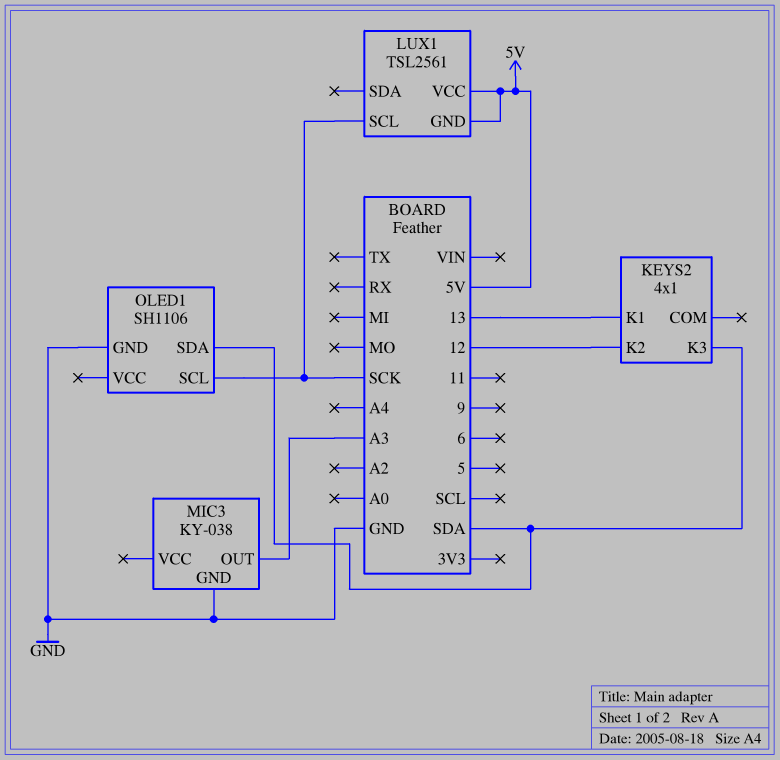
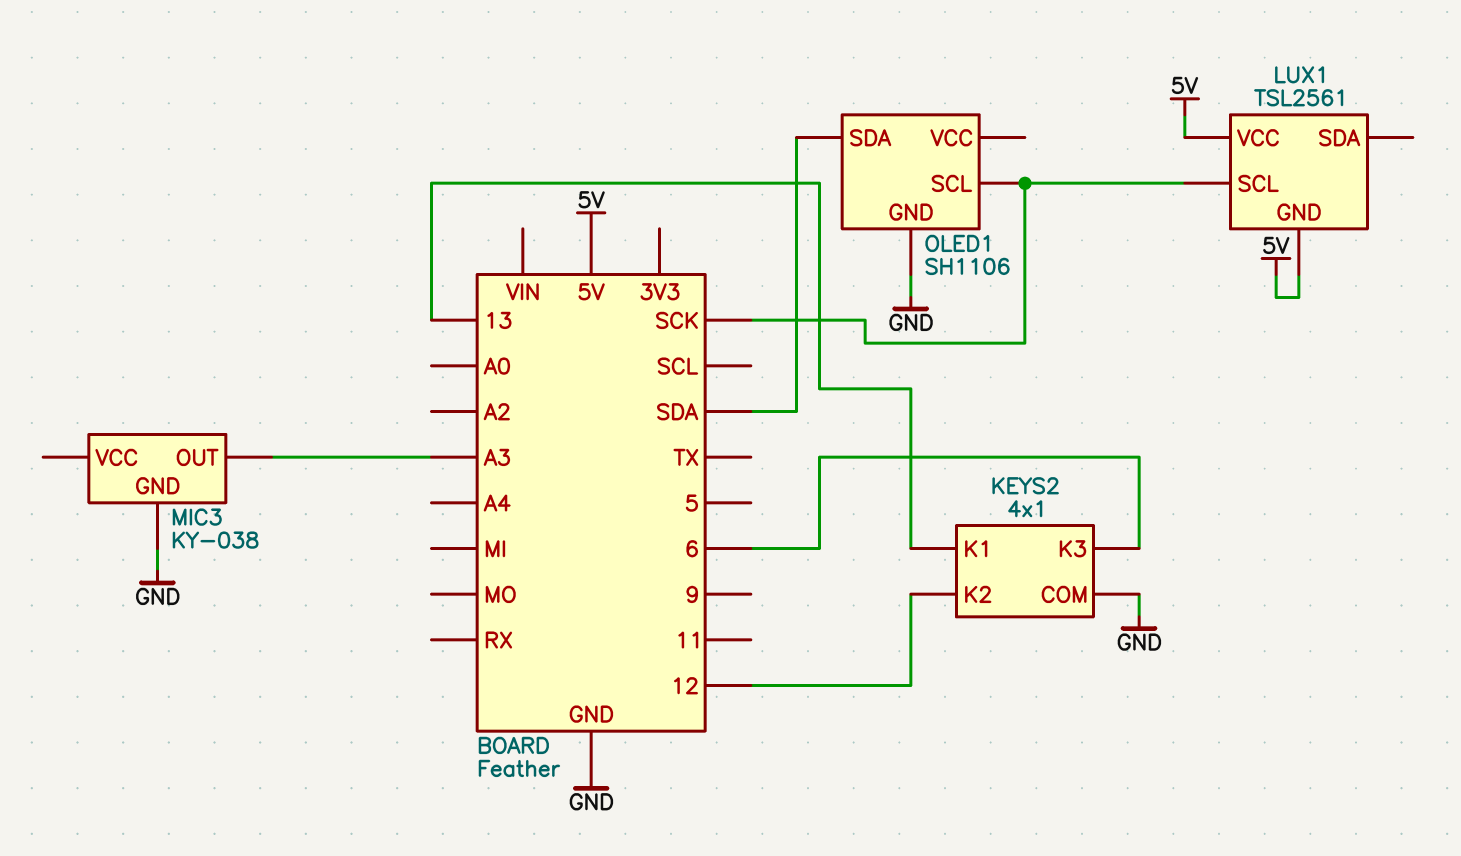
KEYS2 pin COM: none -> GND
KEYS2 pin K3: SDA -> 6

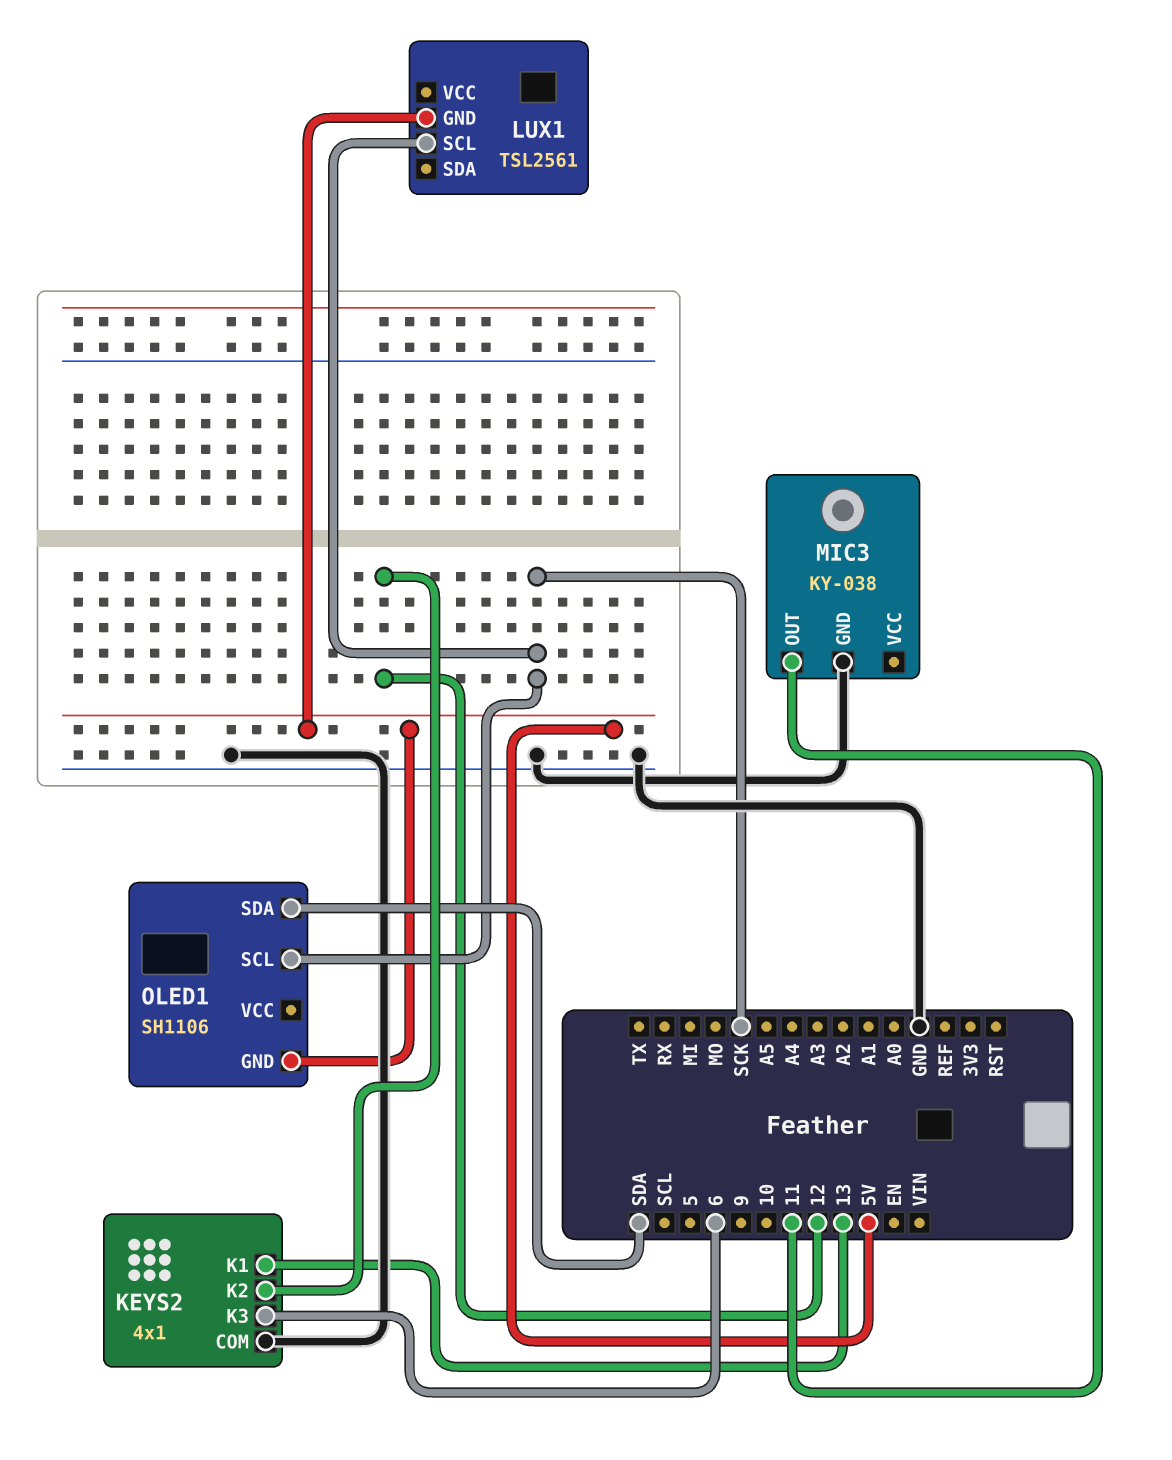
LUX1 pin VCC: 5V -> none
MIC3 pin OUT: A3 -> 11
OLED1 pin GND: GND -> 5V

